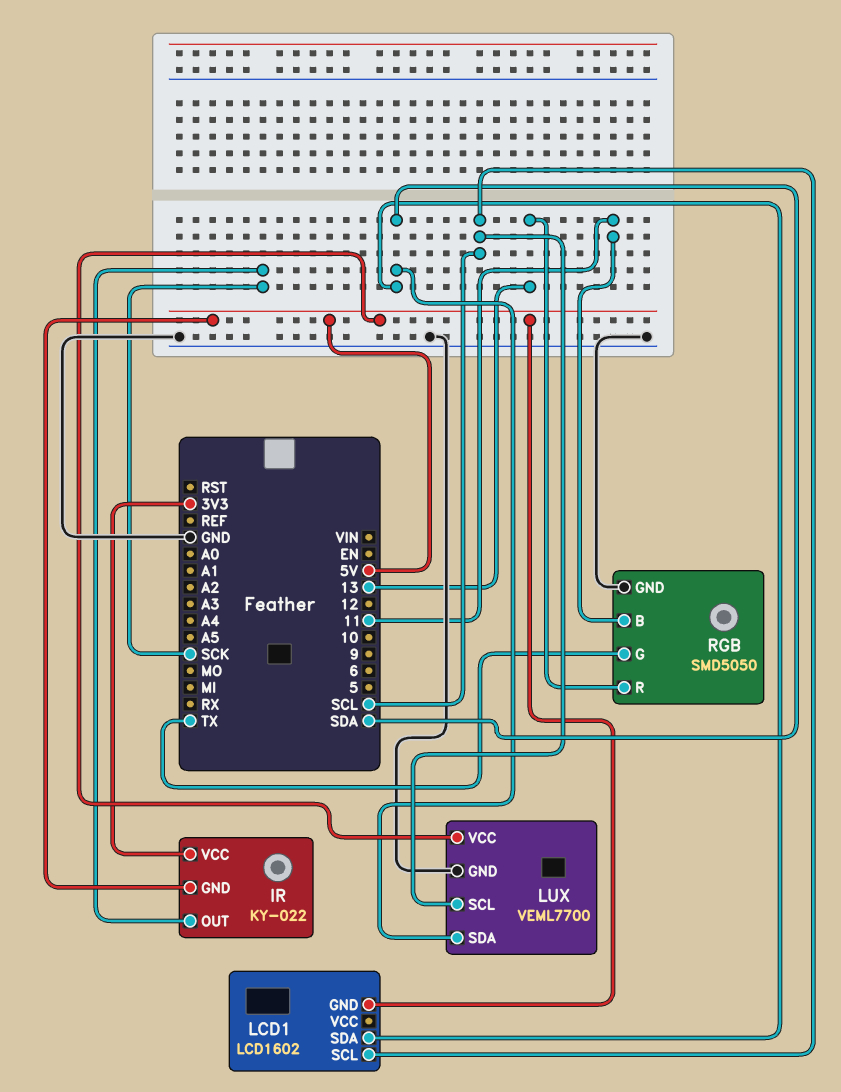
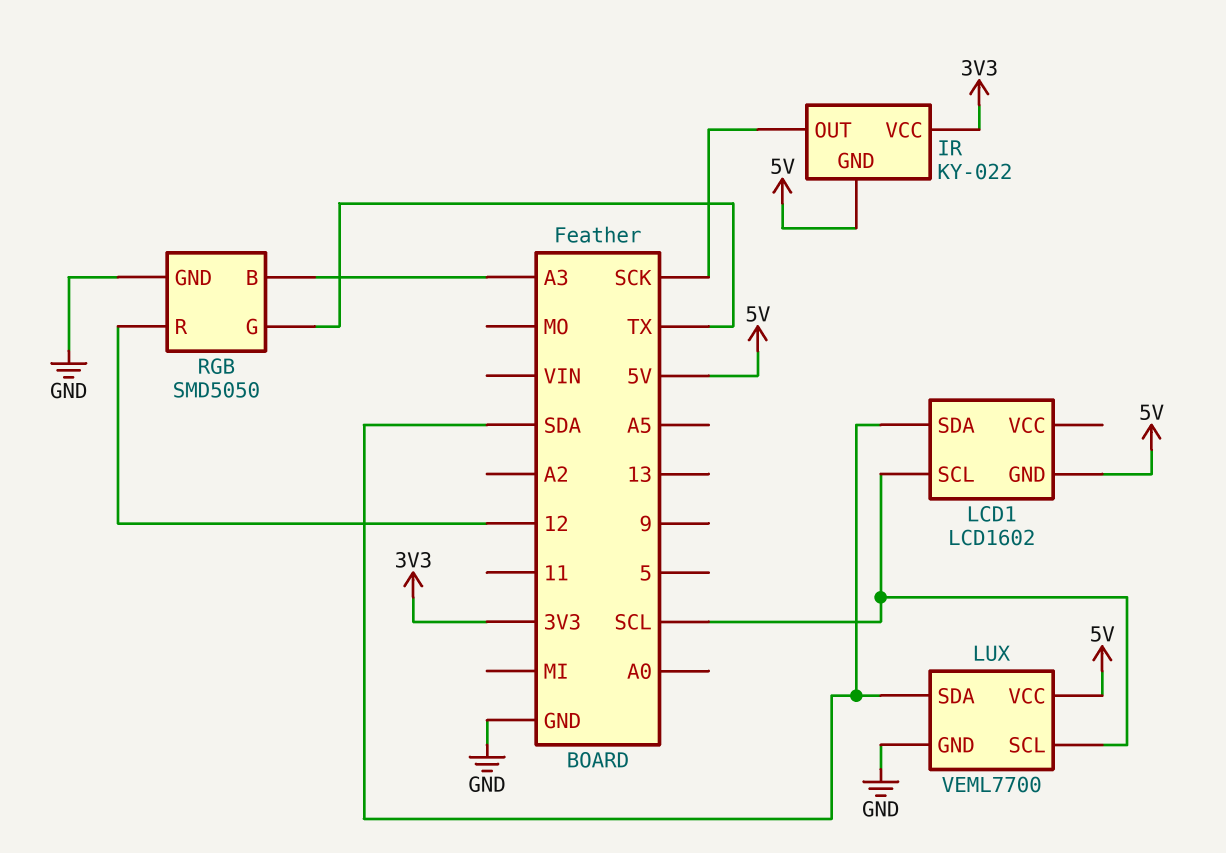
RGB pin B: 11 -> A3
RGB pin R: 13 -> 12

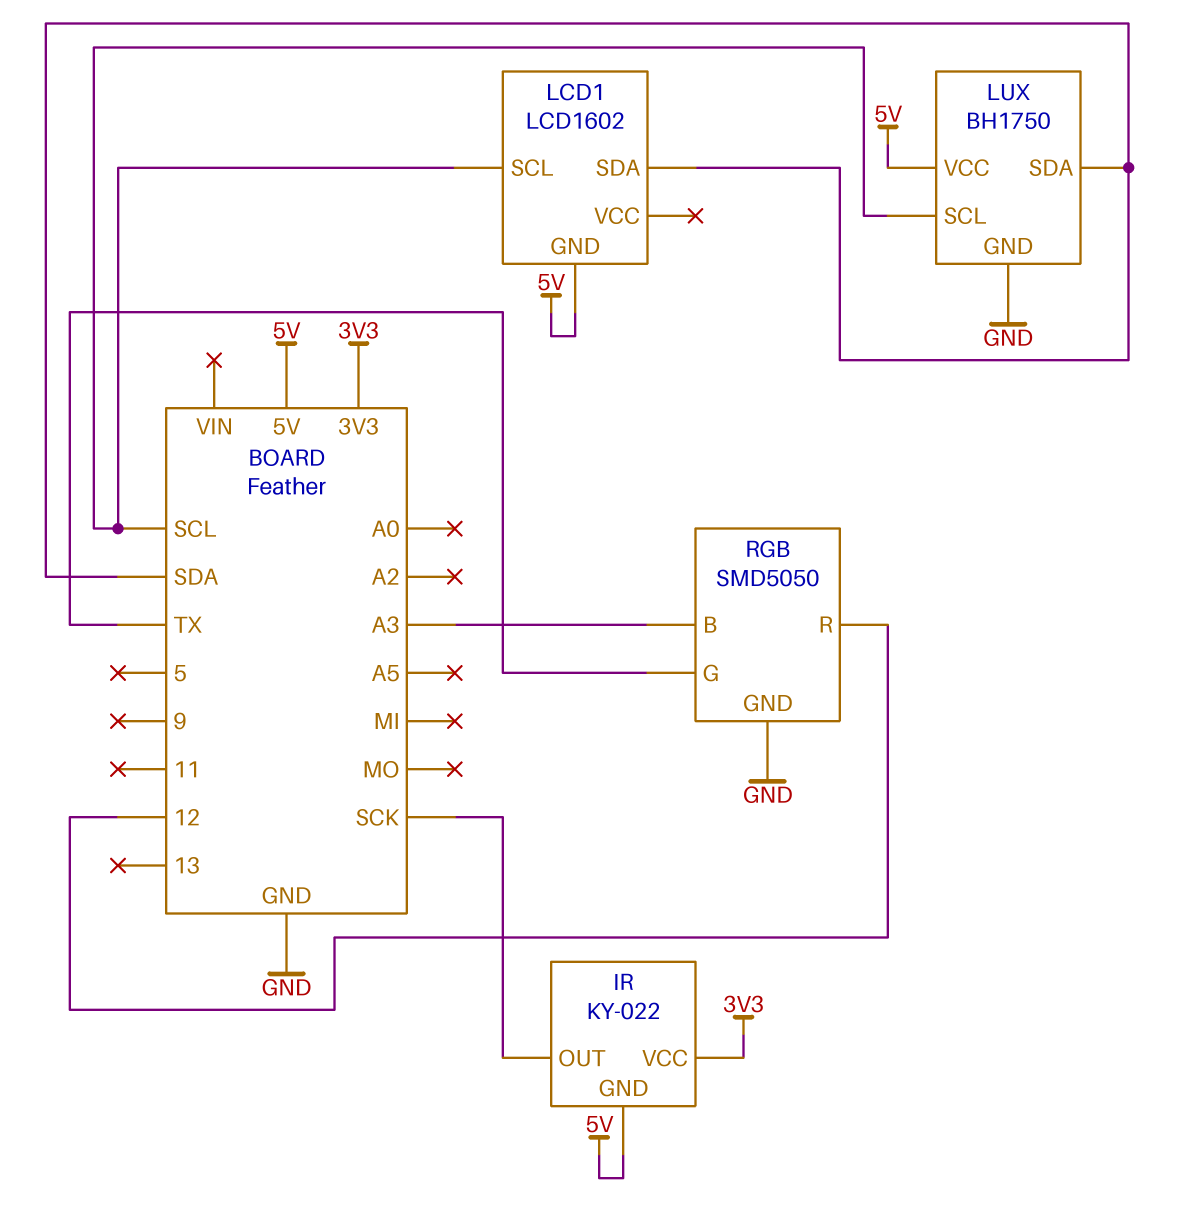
LUX: VEML7700 -> BH1750

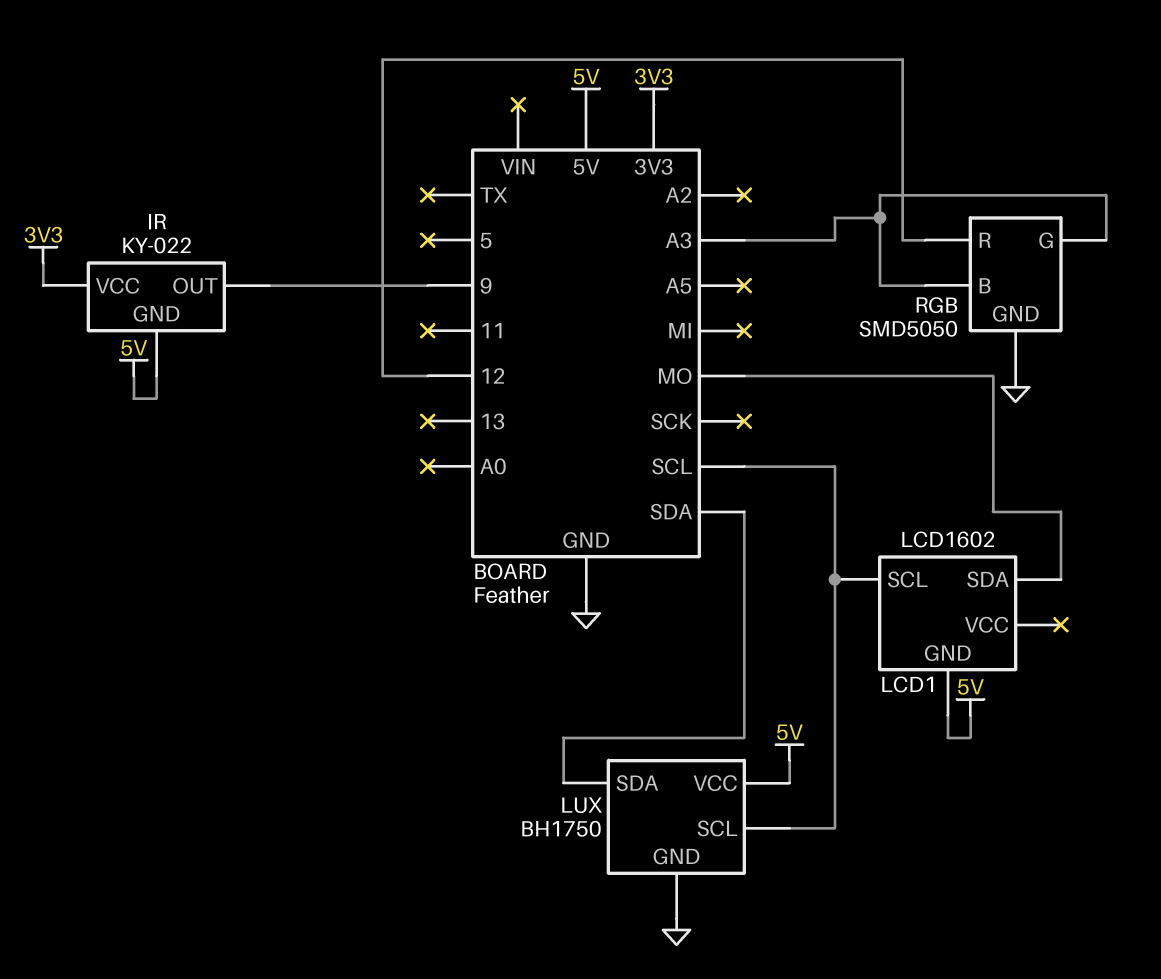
IR pin OUT: SCK -> 9
LCD1 pin SDA: SDA -> MO
RGB pin G: TX -> A3

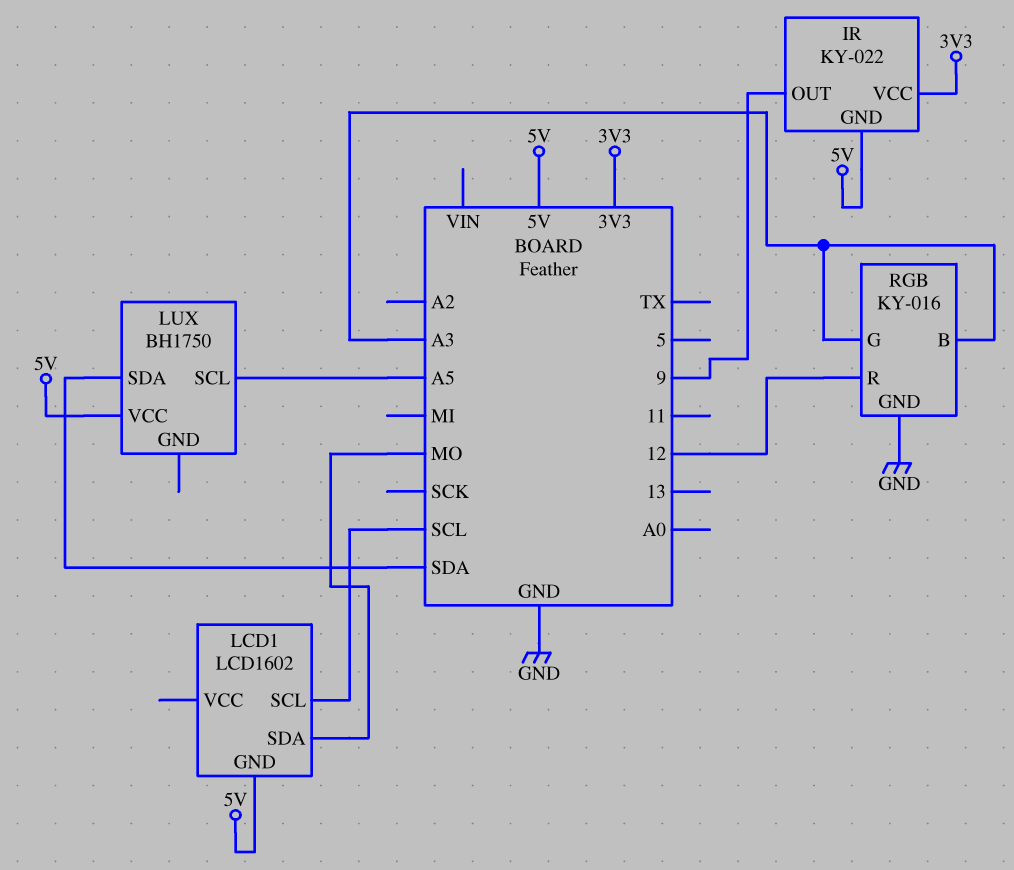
LUX pin GND: GND -> none
LUX pin SCL: SCL -> A5
RGB: SMD5050 -> KY-016

